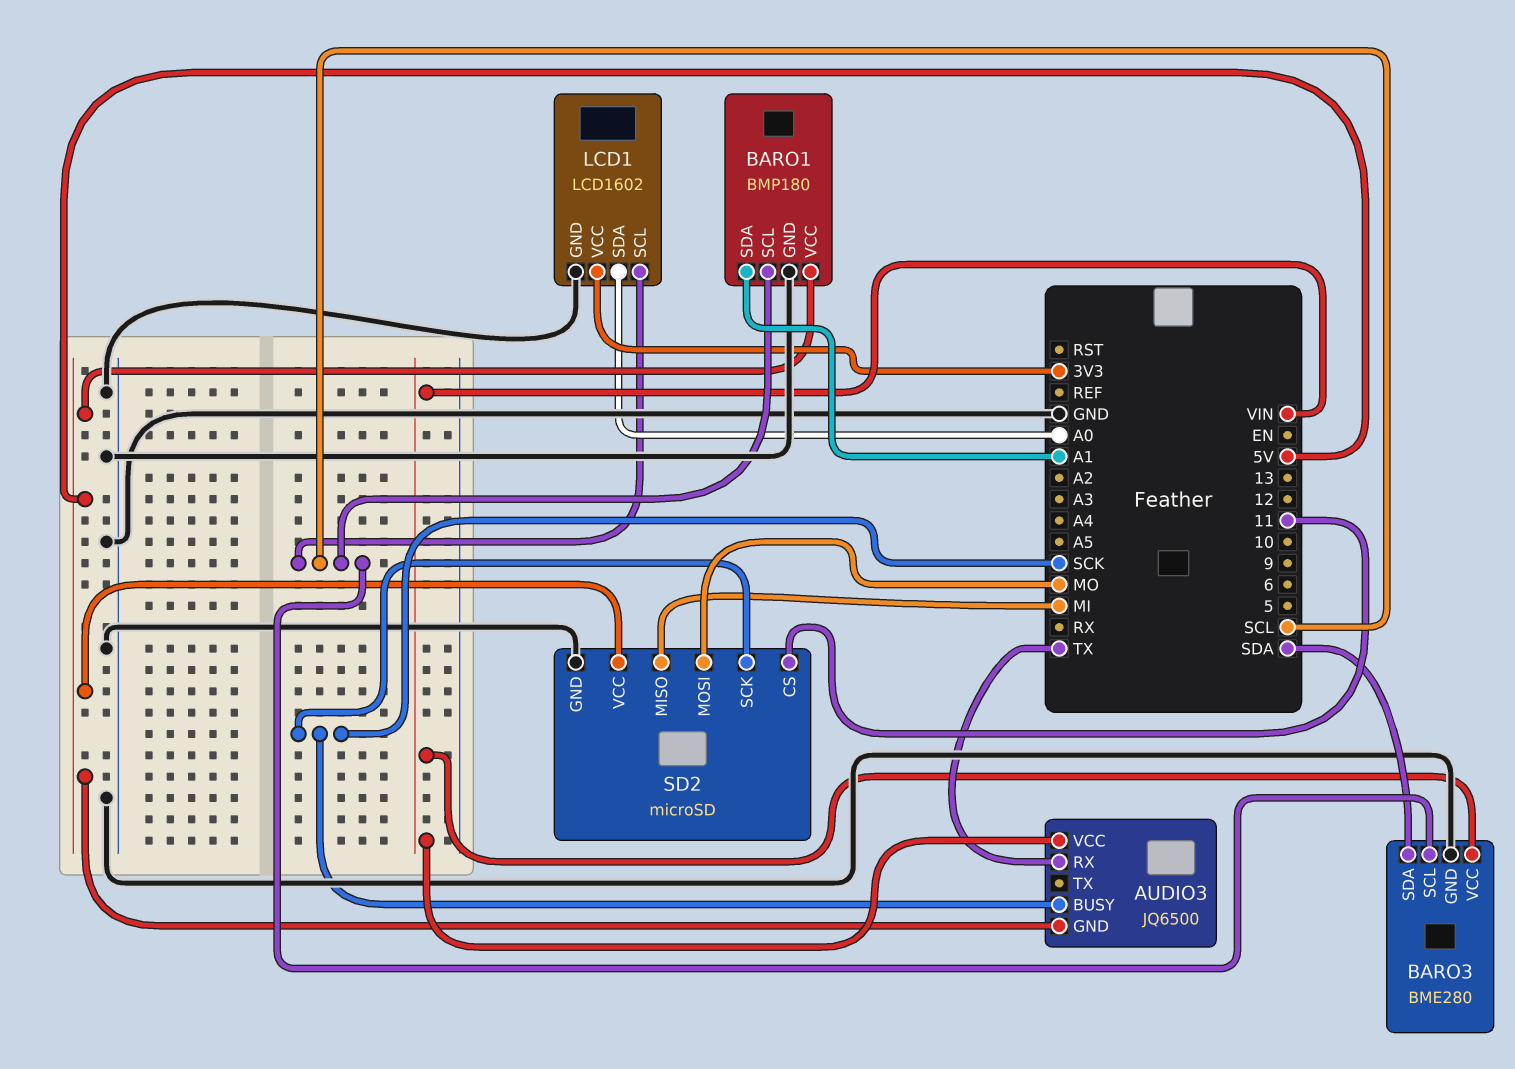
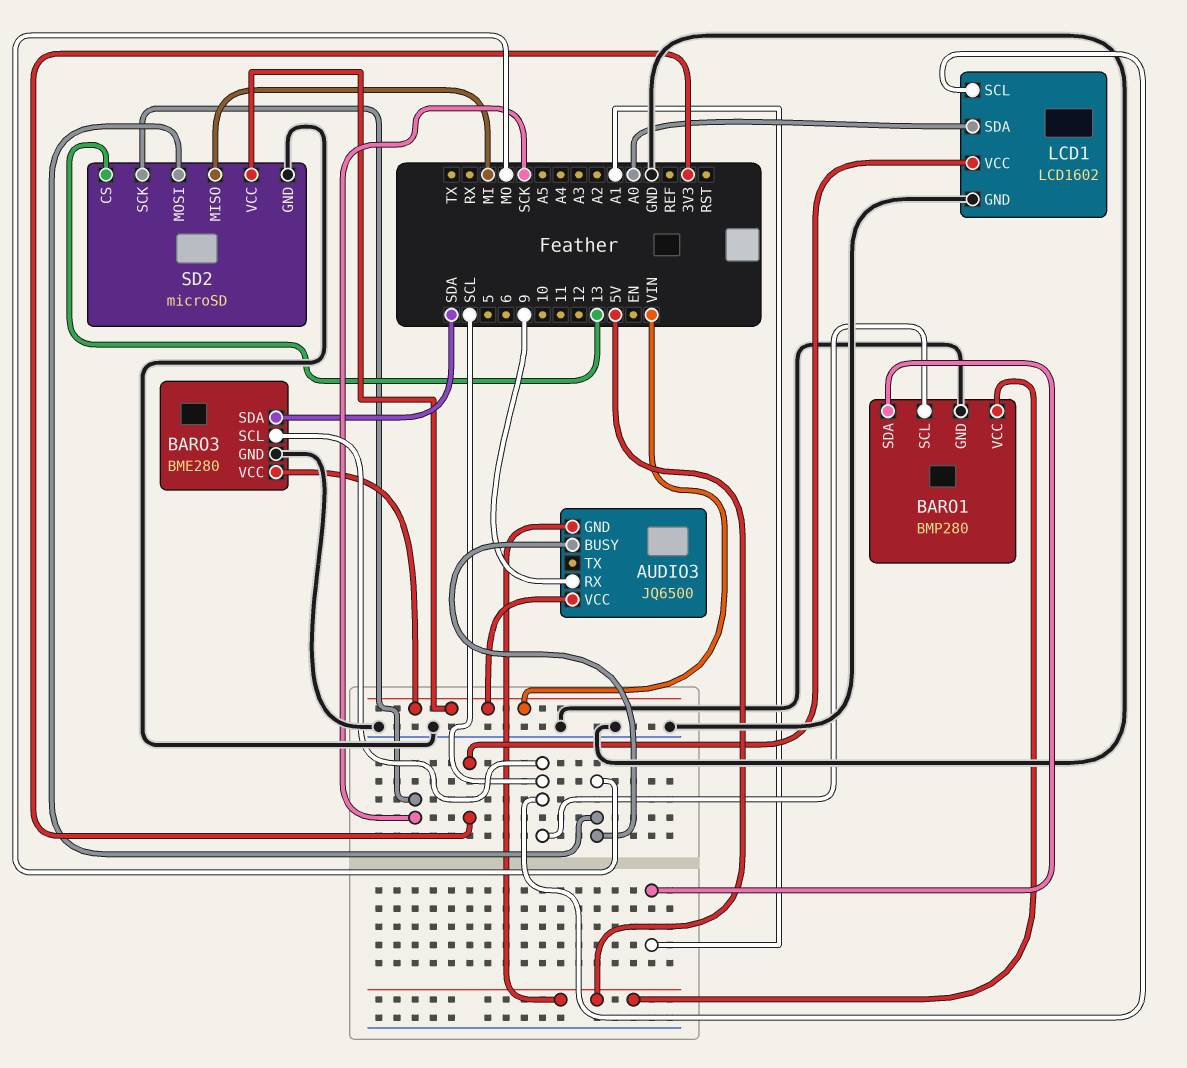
AUDIO3 pin BUSY: SCK -> MO
AUDIO3 pin RX: TX -> 9
BARO1: BMP180 -> BMP280
SD2 pin CS: 11 -> 13
SD2 pin VCC: 5V -> VIN

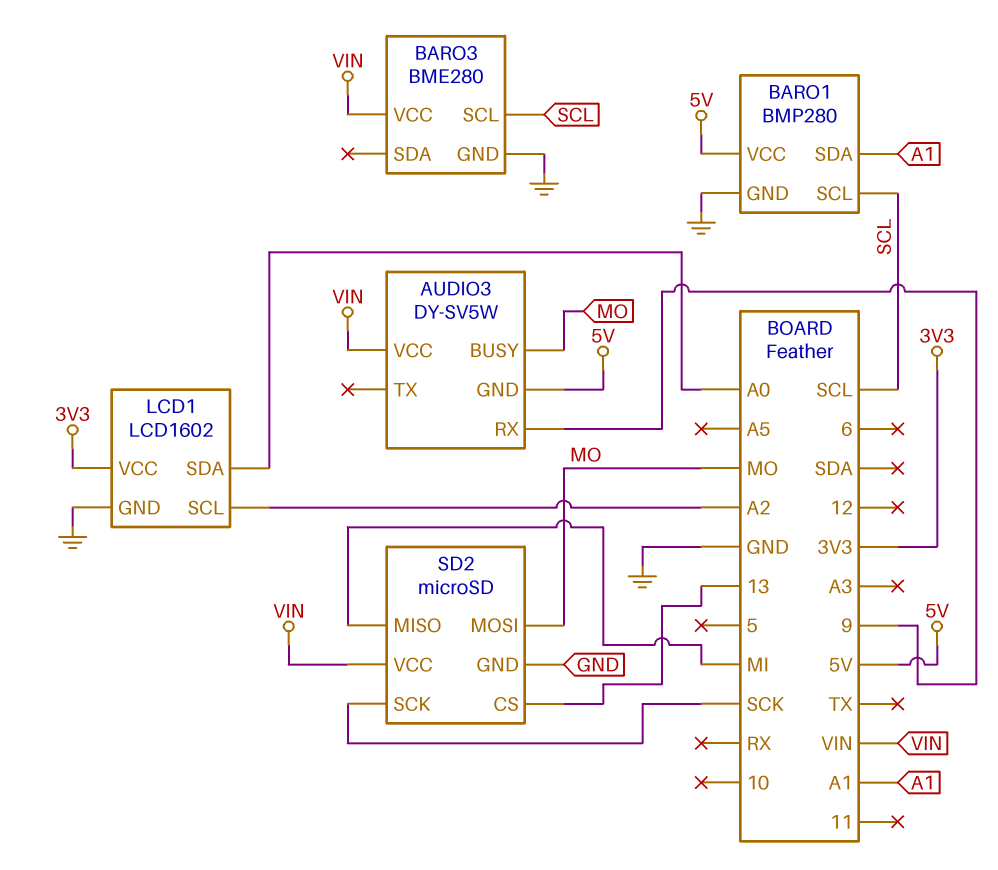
AUDIO3: JQ6500 -> DY-SV5W
BARO3 pin SDA: SDA -> none
LCD1 pin SCL: SCL -> A2

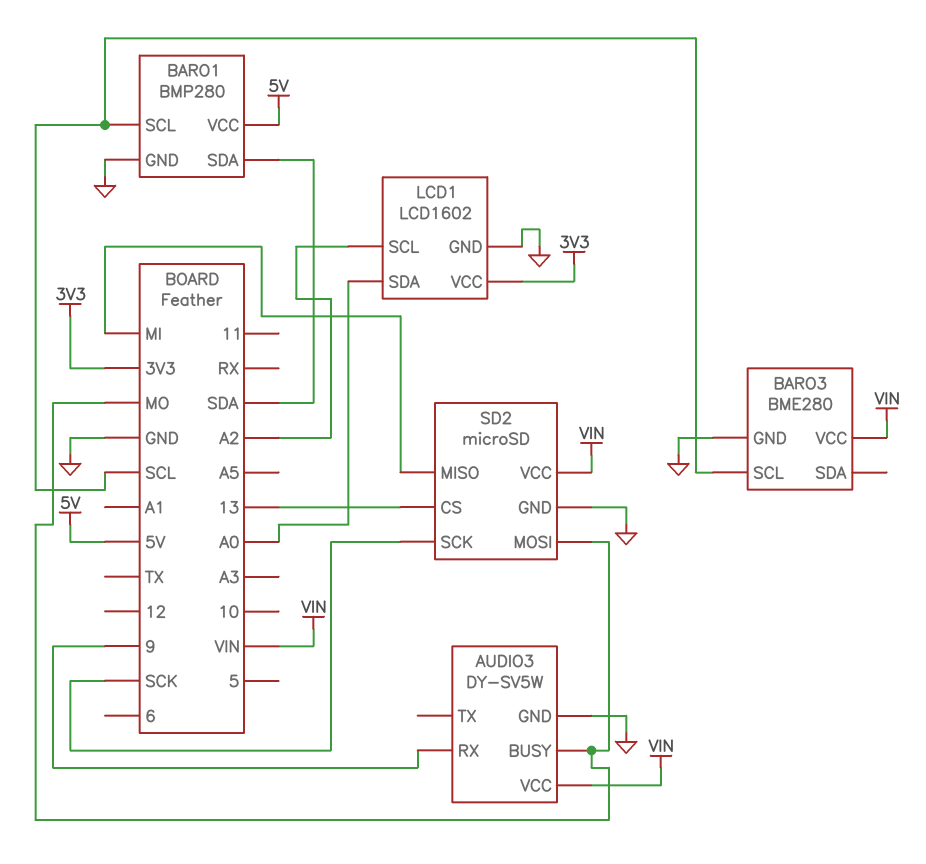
AUDIO3 pin GND: 5V -> GND
BARO1 pin SDA: A1 -> SDA

